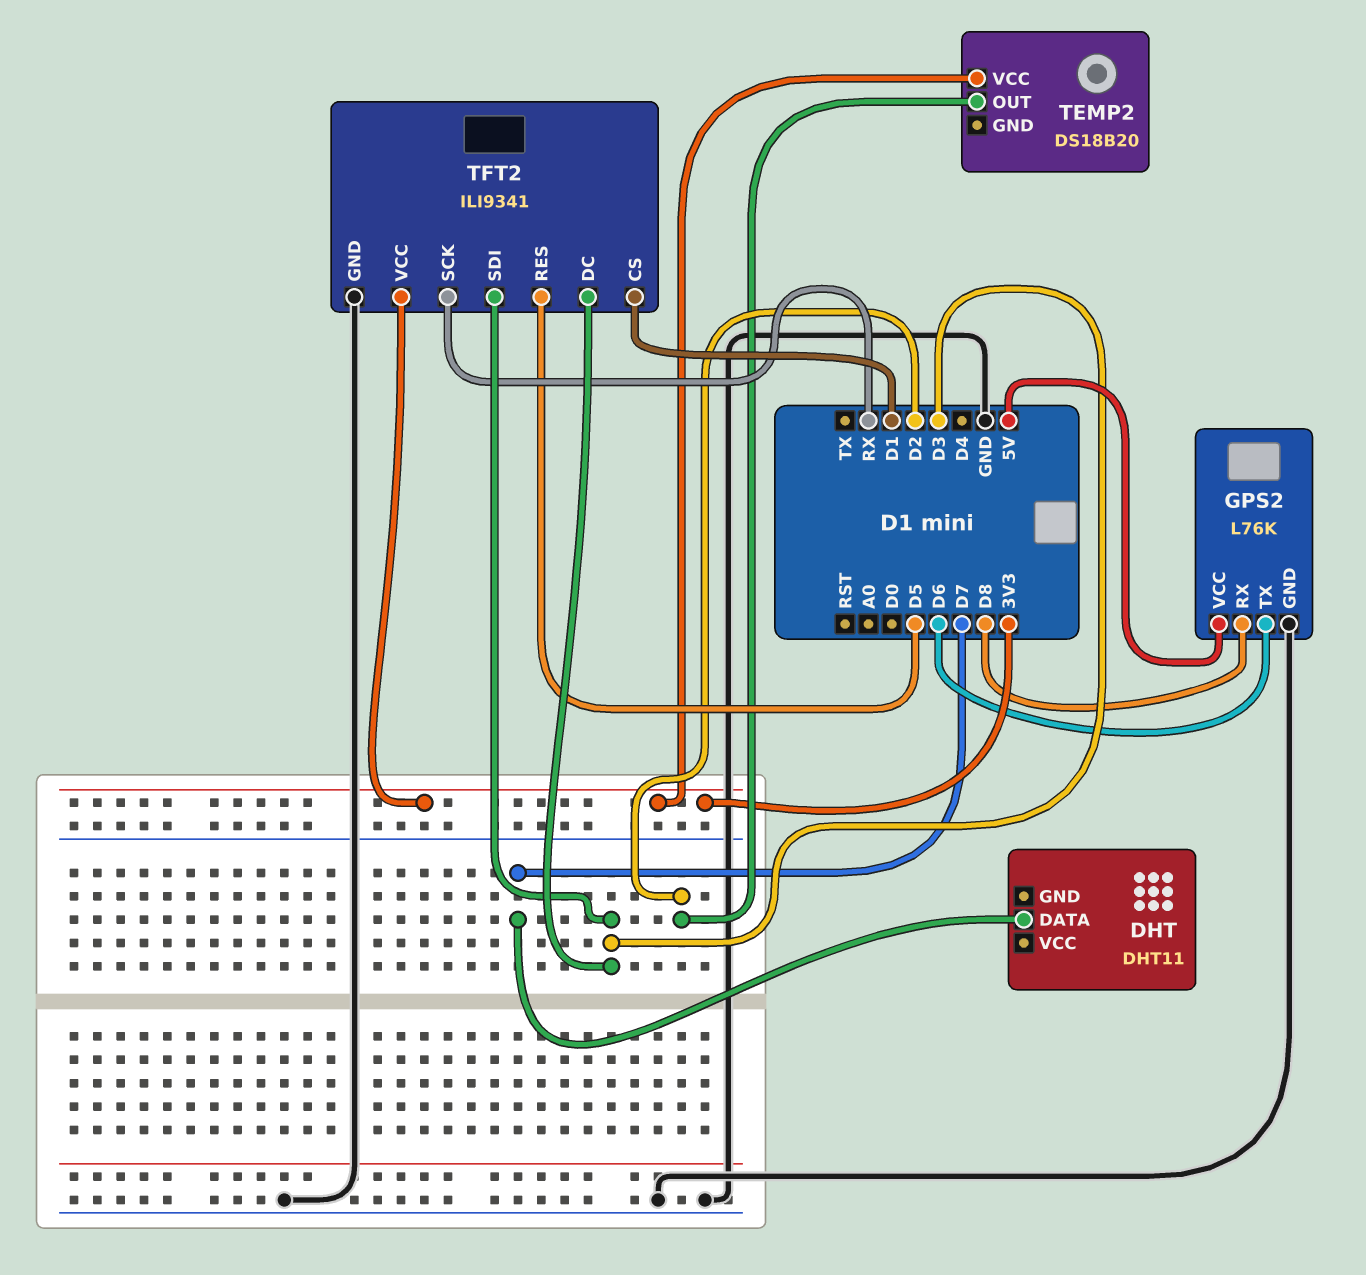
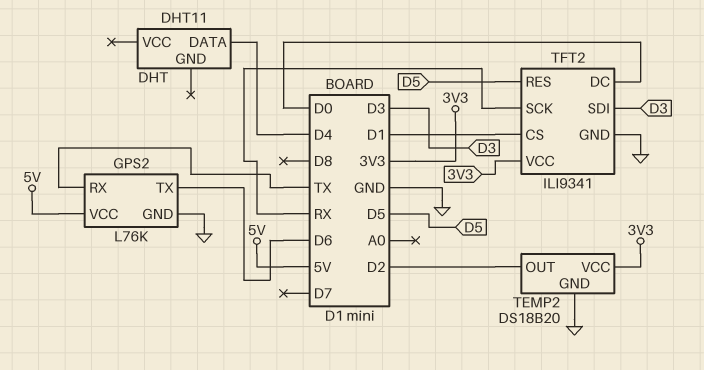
DHT pin DATA: D7 -> D4
GPS2 pin RX: D8 -> TX
TEMP2 pin GND: none -> GND
TFT2 pin DC: D3 -> D0

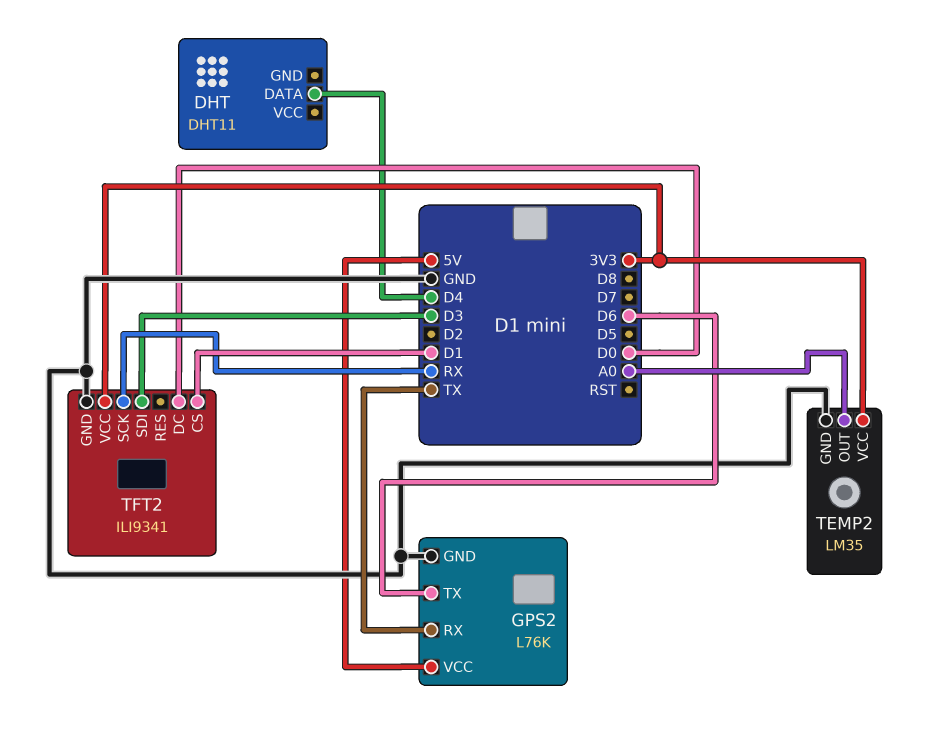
TEMP2: DS18B20 -> LM35
TEMP2 pin OUT: D2 -> A0
TFT2 pin RES: D5 -> none

